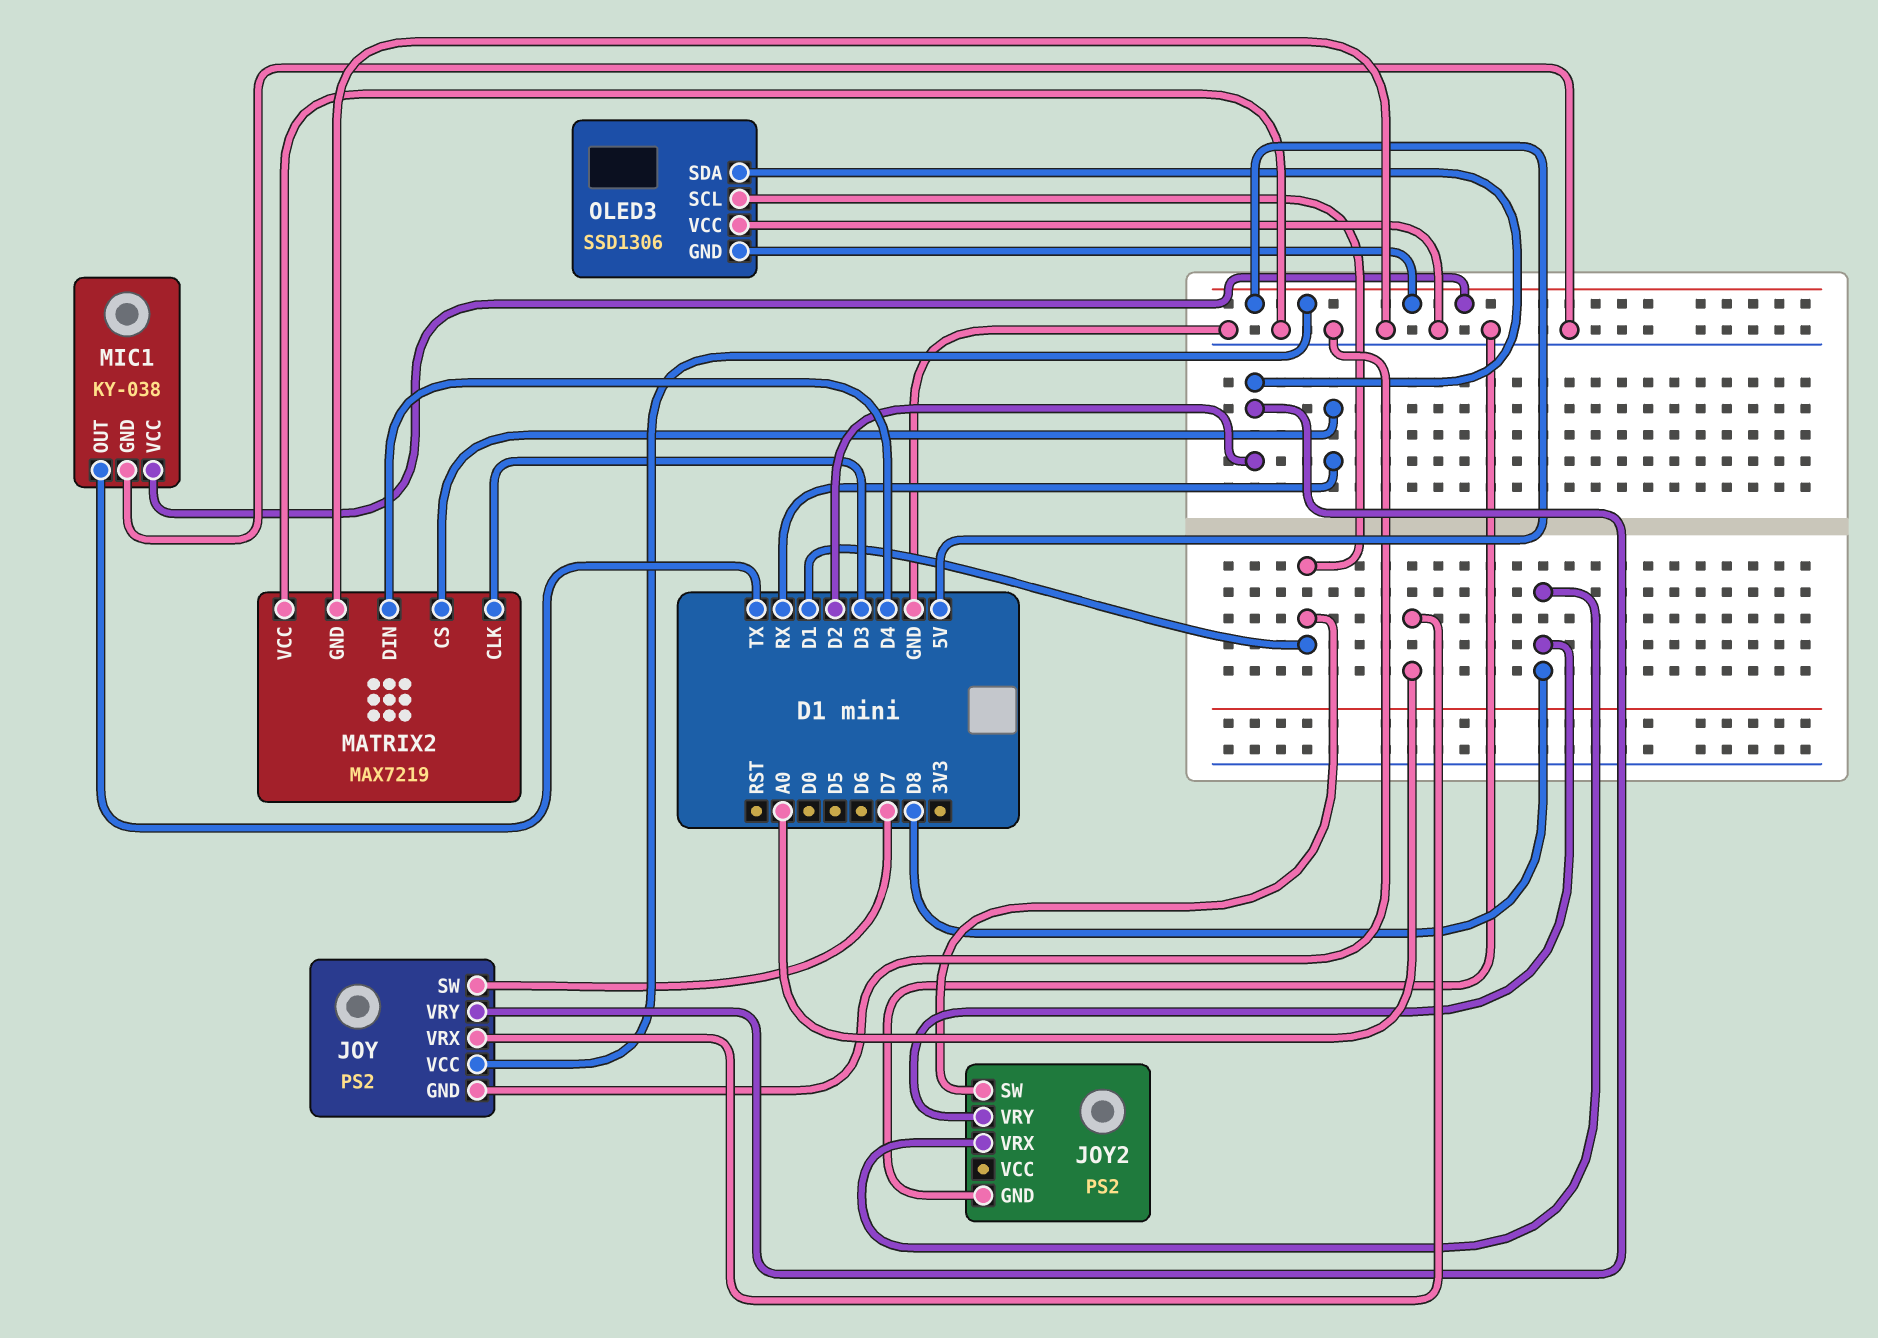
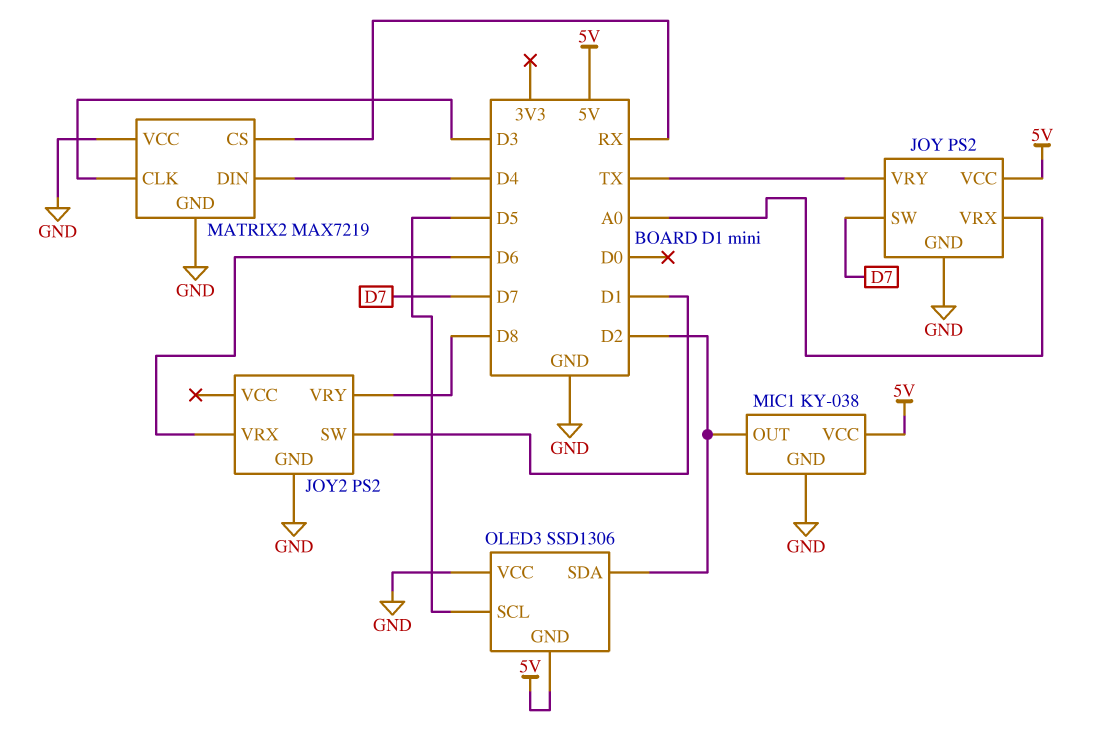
JOY pin VRY: D2 -> TX
JOY2 pin VRX: D8 -> D6
MIC1 pin OUT: TX -> D2
OLED3 pin SCL: D1 -> D5

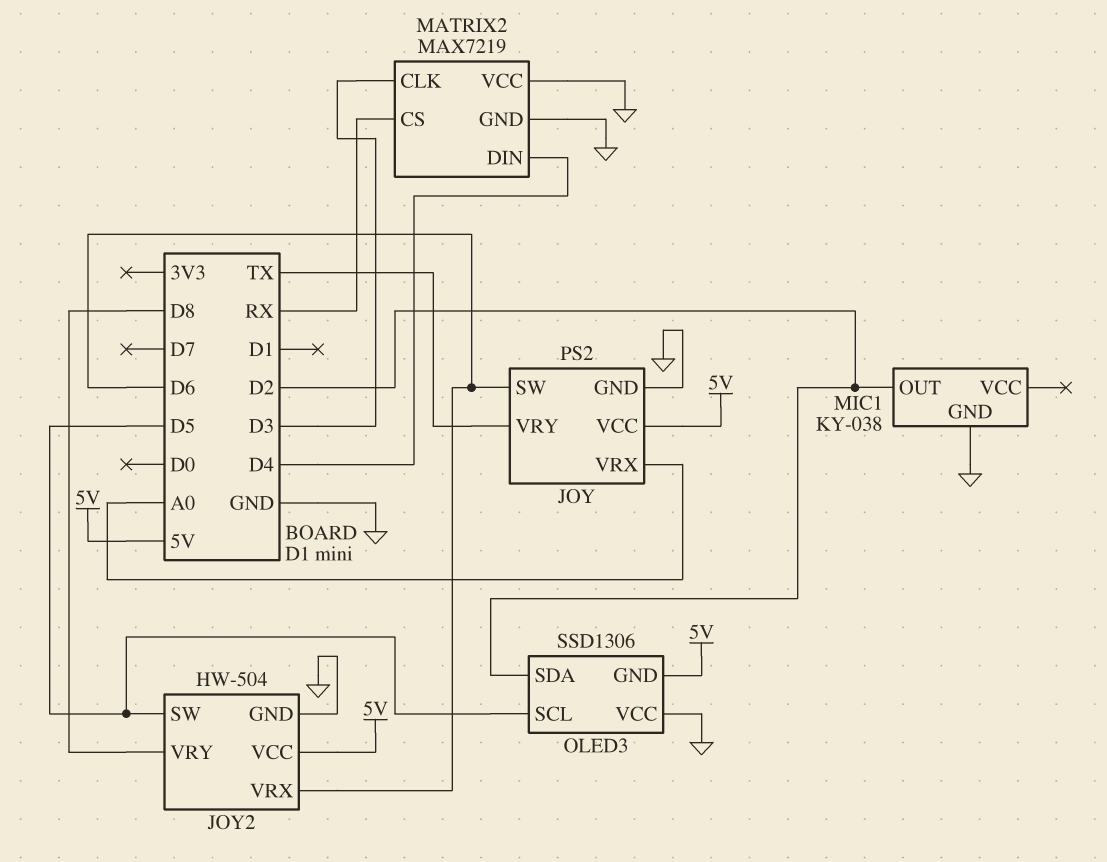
JOY pin SW: D7 -> D6
JOY2: PS2 -> HW-504
JOY2 pin SW: D1 -> D5
JOY2 pin VCC: none -> 5V
MIC1 pin VCC: 5V -> none

